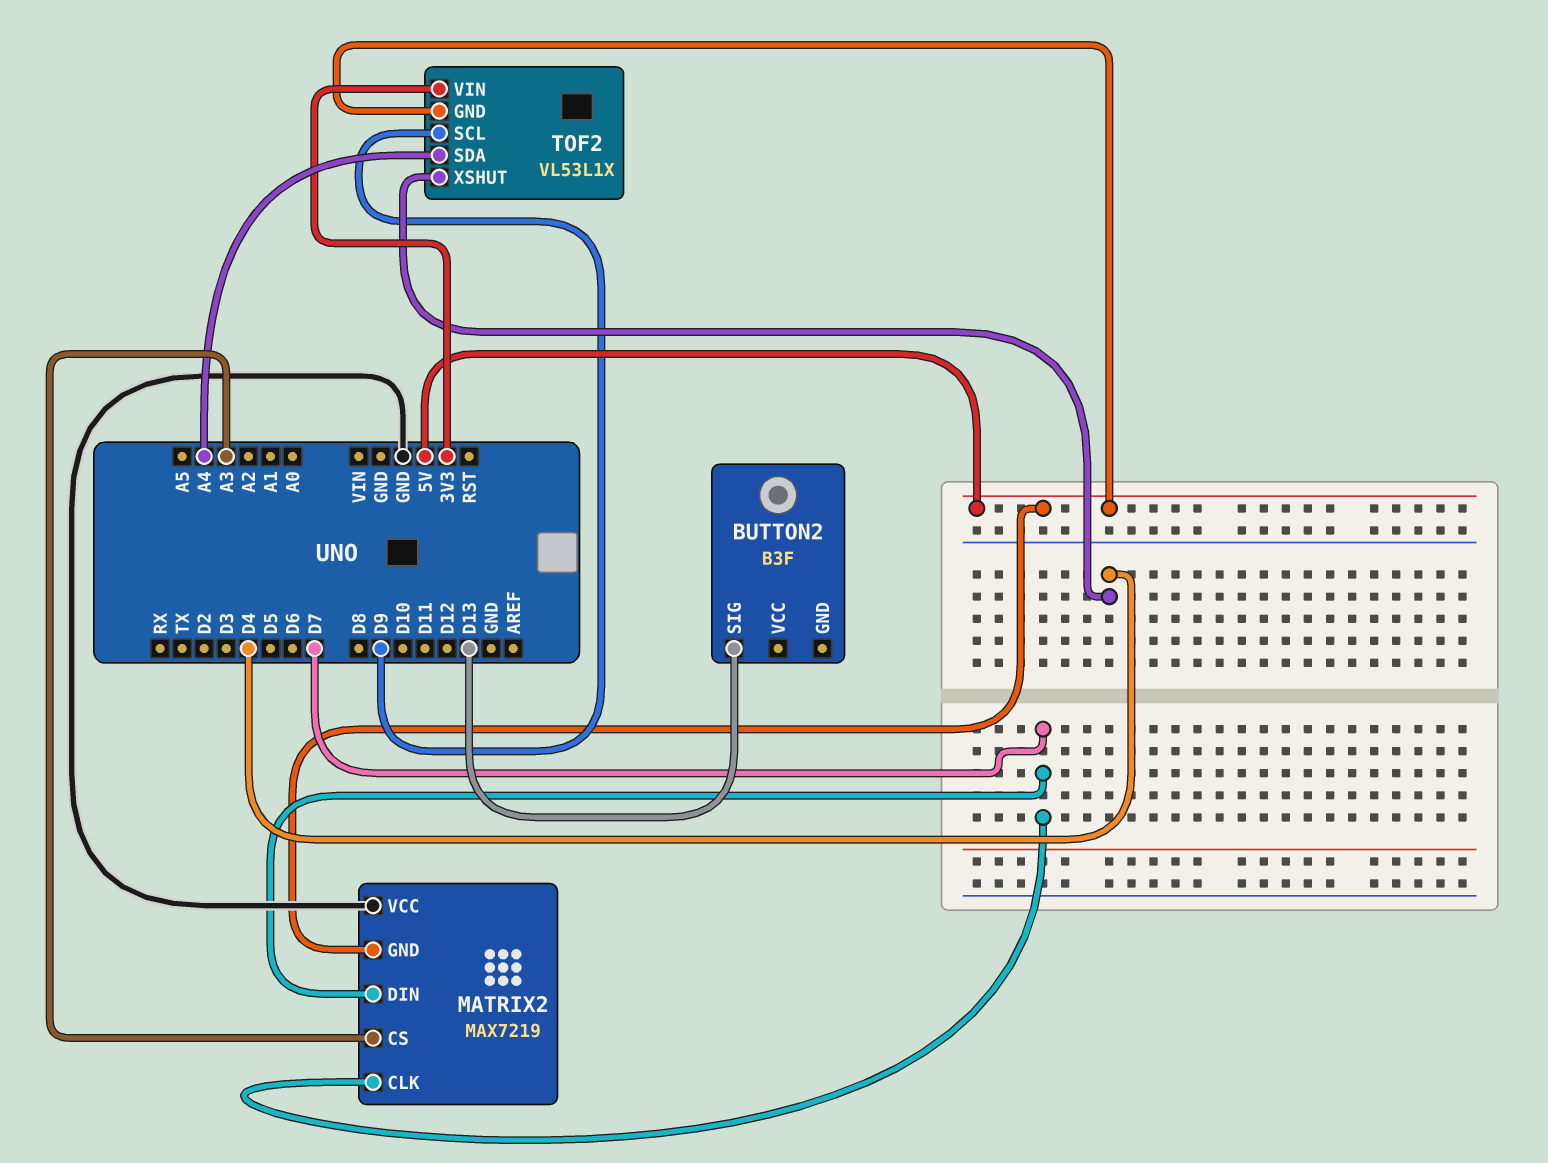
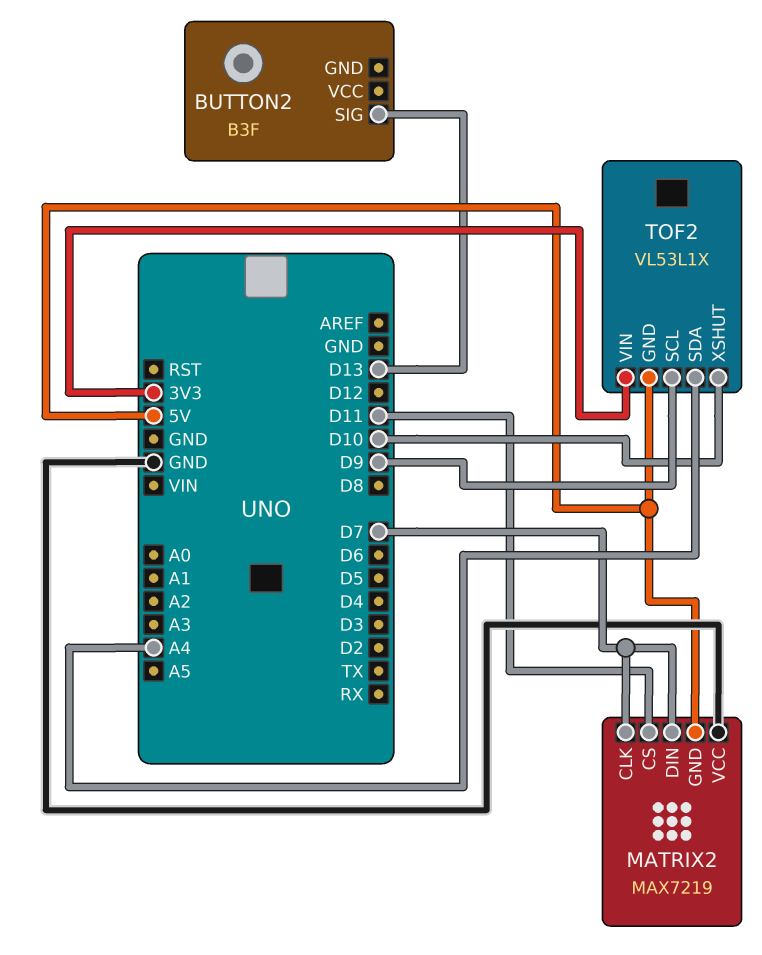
MATRIX2 pin CS: A3 -> D11
TOF2 pin XSHUT: D4 -> D10

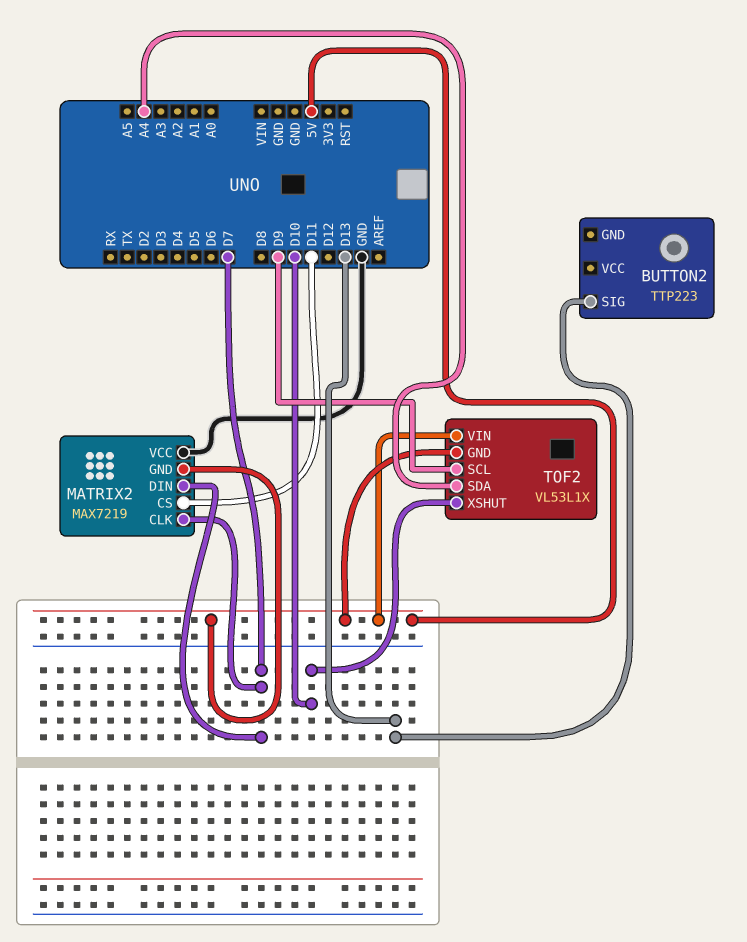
BUTTON2: B3F -> TTP223
TOF2 pin VIN: 3V3 -> 5V

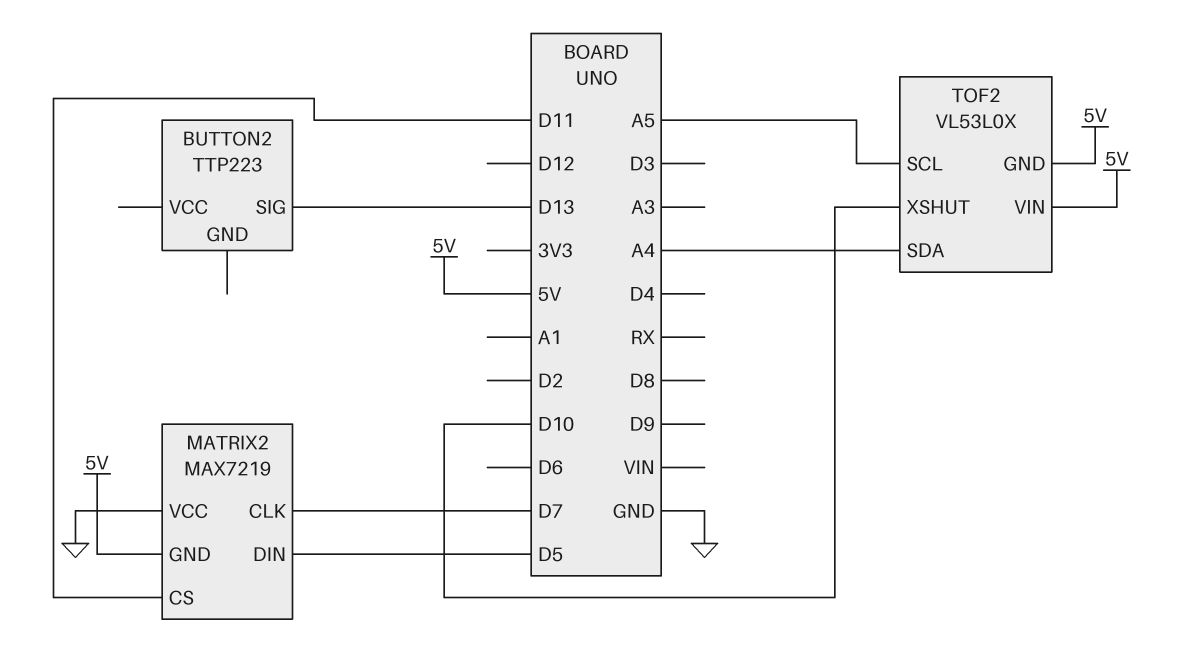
MATRIX2 pin DIN: D7 -> D5
TOF2: VL53L1X -> VL53L0X
TOF2 pin SCL: D9 -> A5

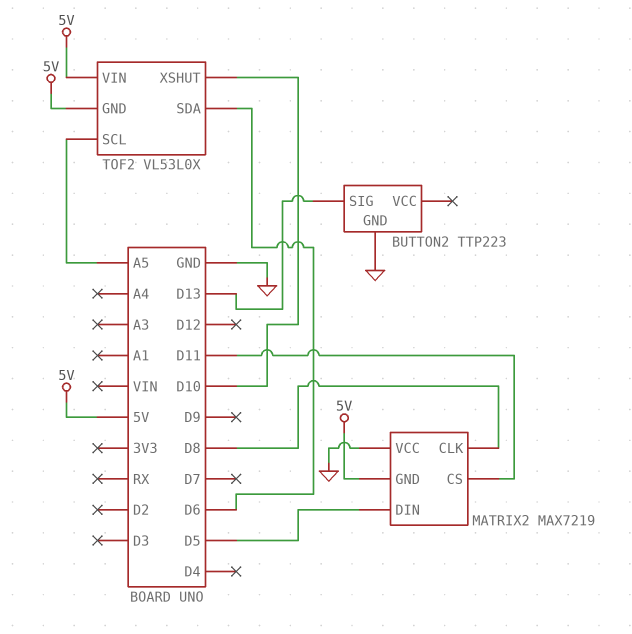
BUTTON2 pin GND: none -> GND
MATRIX2 pin CLK: D7 -> D8
TOF2 pin SDA: A4 -> D6

